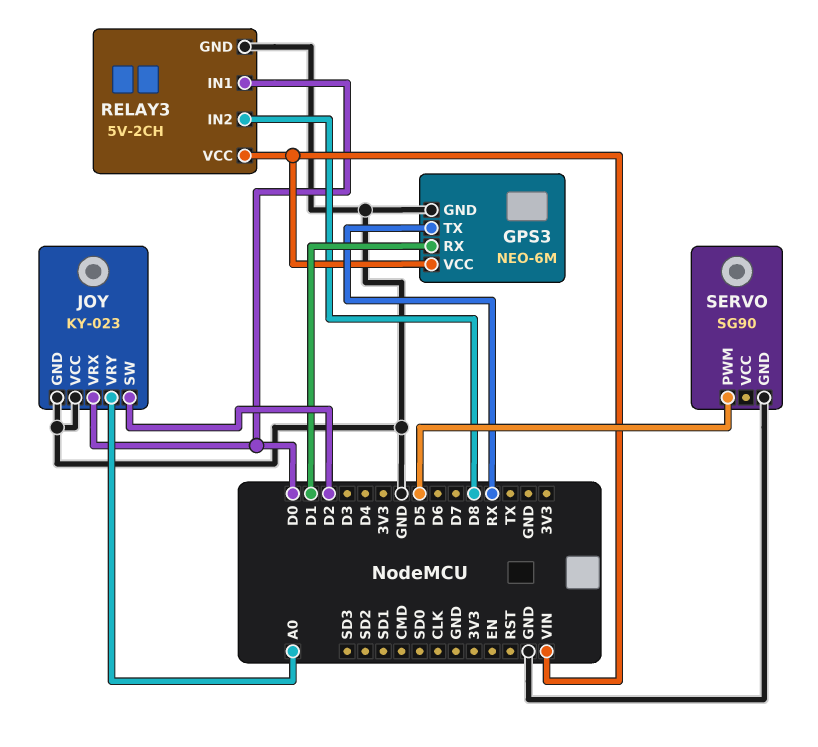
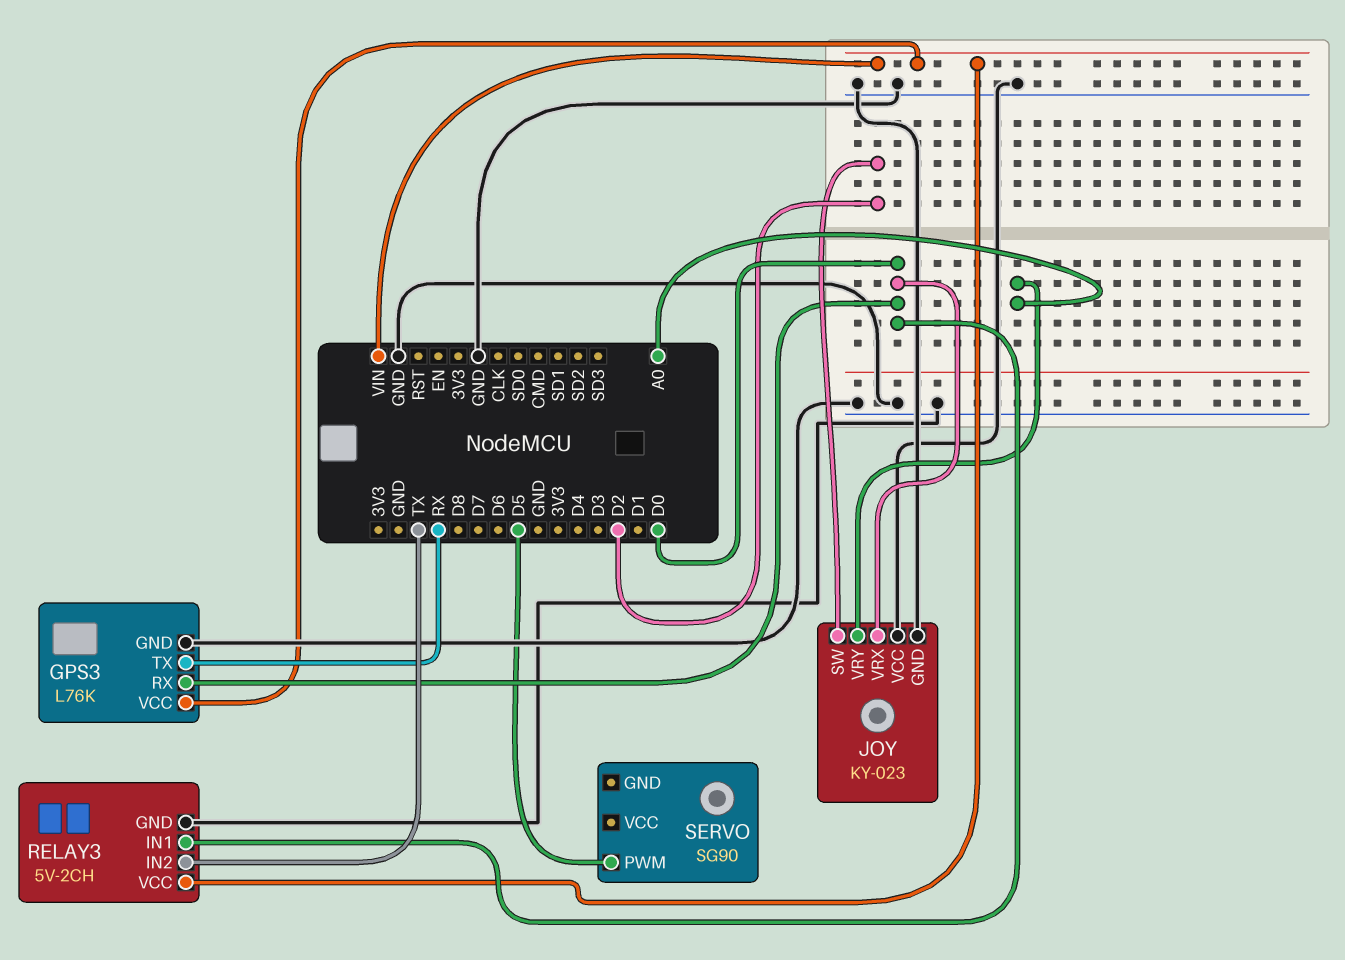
GPS3: NEO-6M -> L76K
GPS3 pin RX: D1 -> D0
RELAY3 pin IN2: D8 -> TX
SERVO pin GND: GND -> none

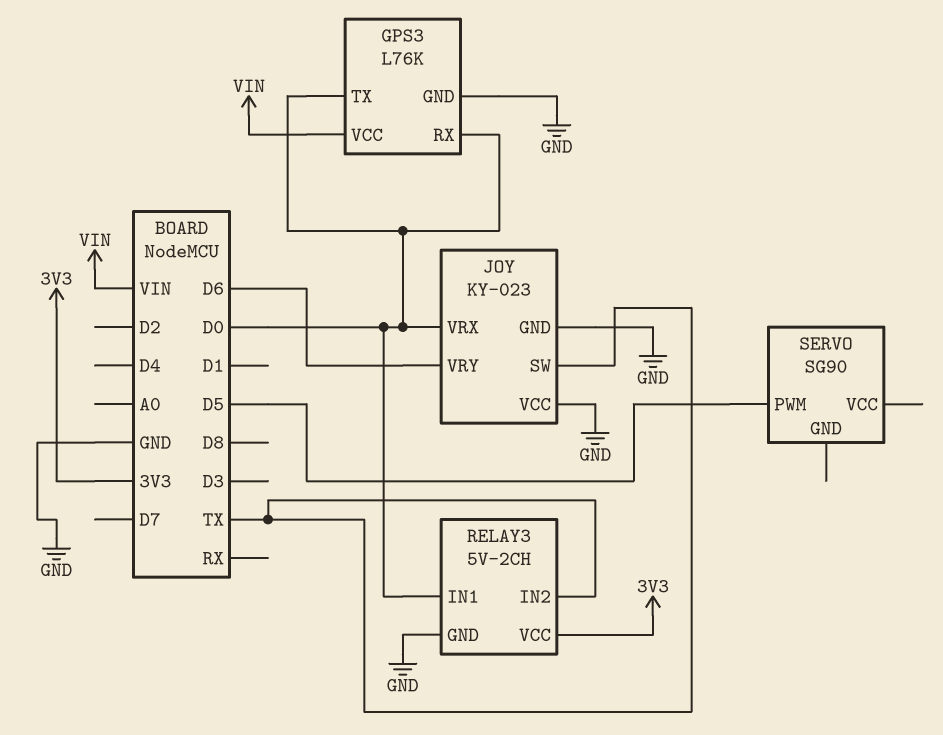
GPS3 pin TX: RX -> D0
JOY pin SW: D2 -> TX
JOY pin VRY: A0 -> D6
RELAY3 pin VCC: VIN -> 3V3

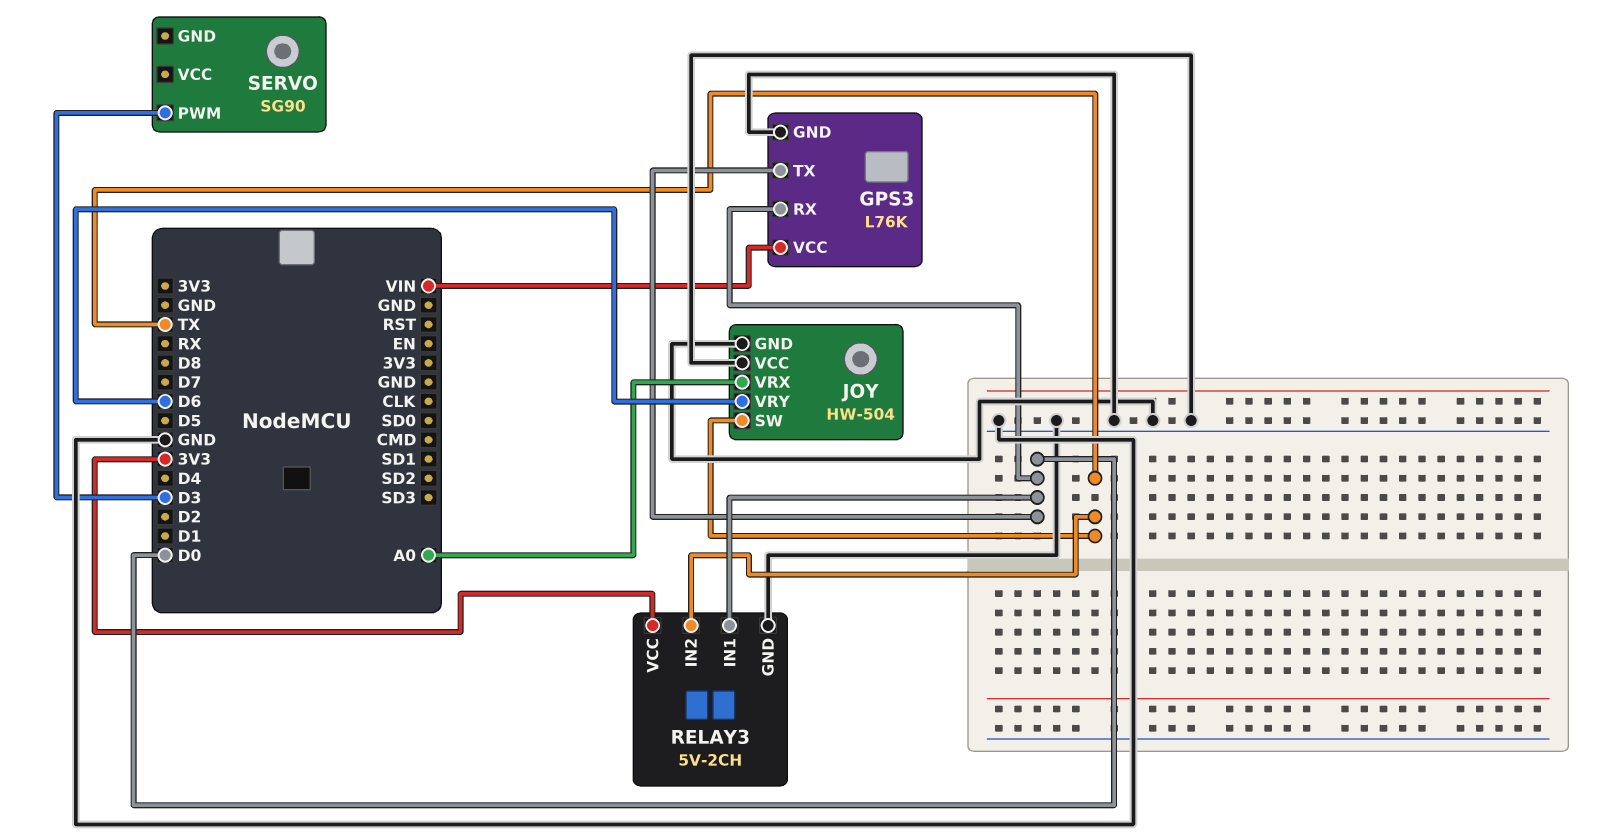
JOY: KY-023 -> HW-504
JOY pin VRX: D0 -> A0
SERVO pin PWM: D5 -> D3

